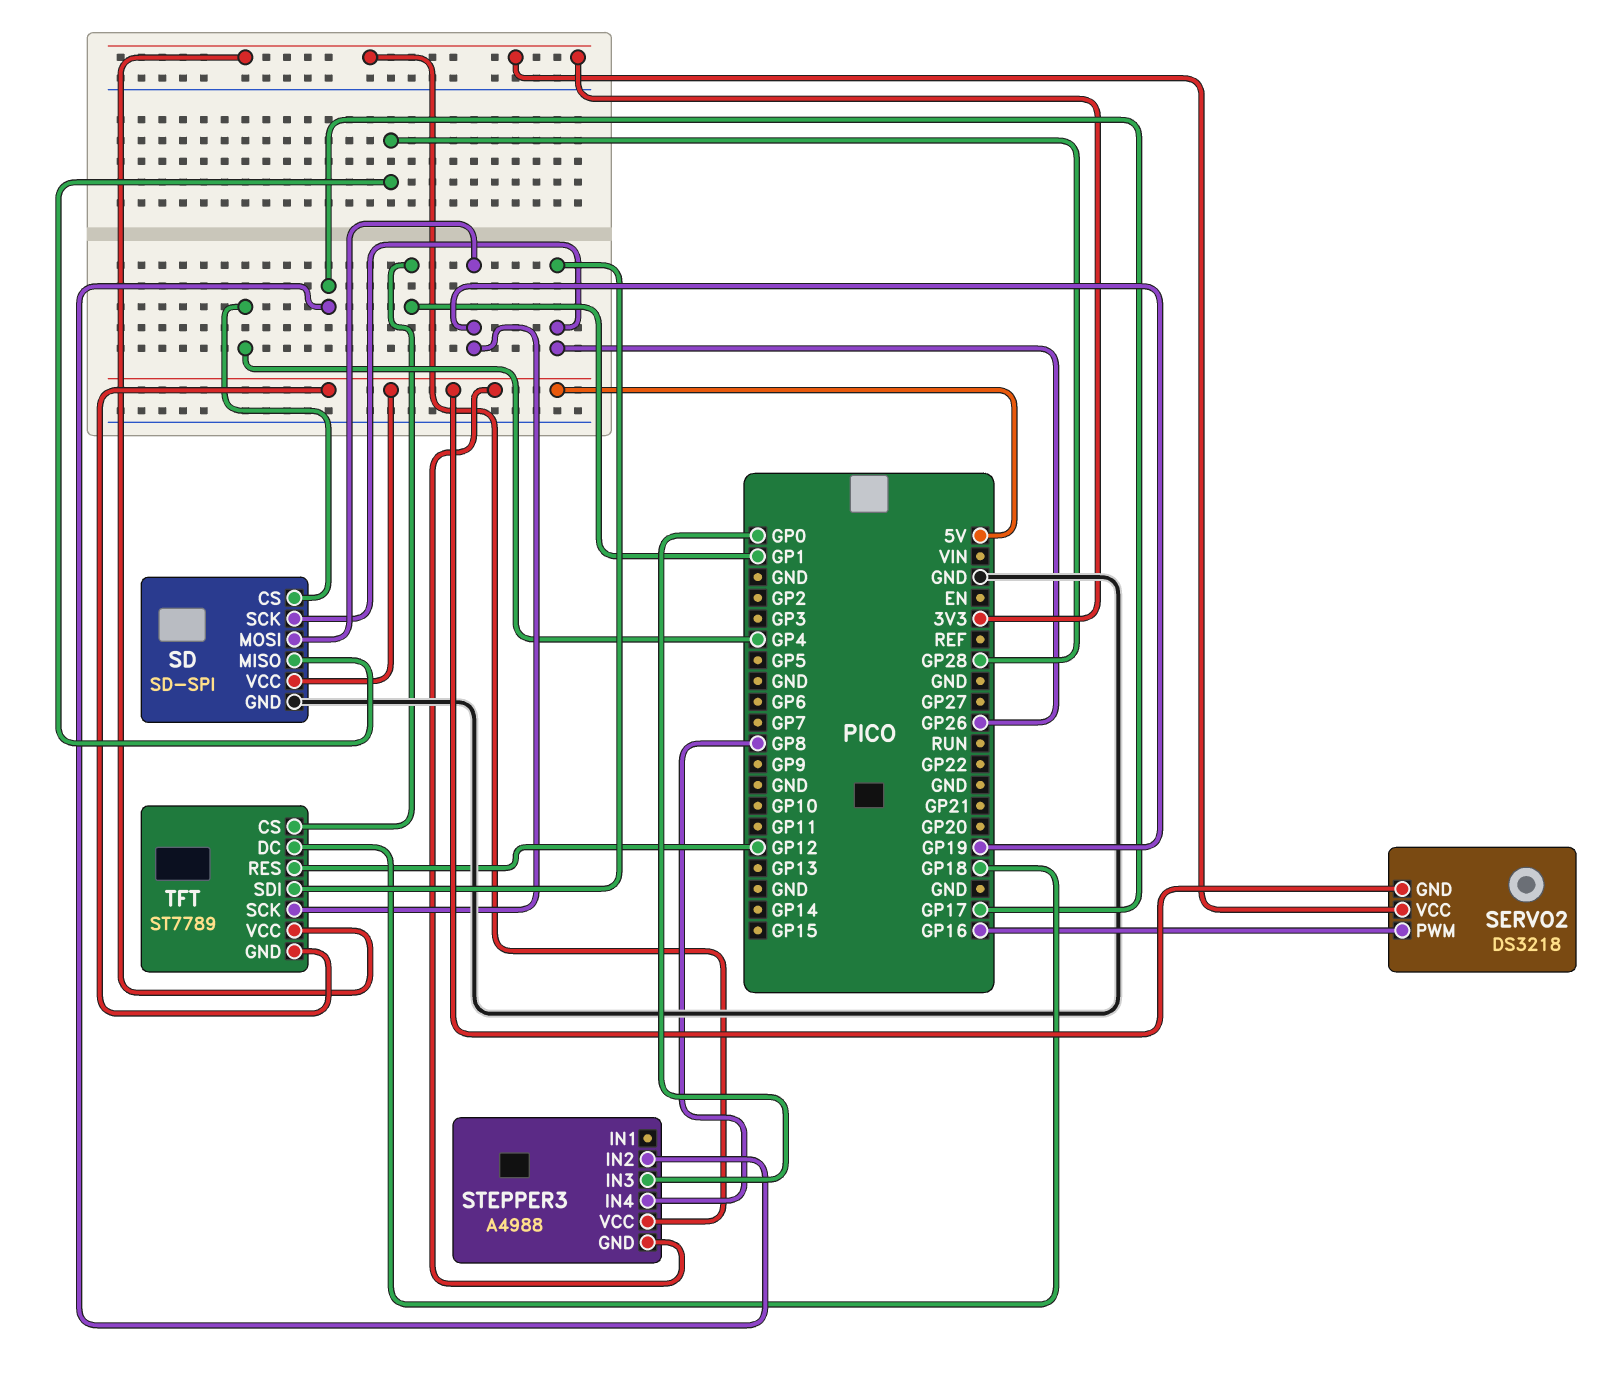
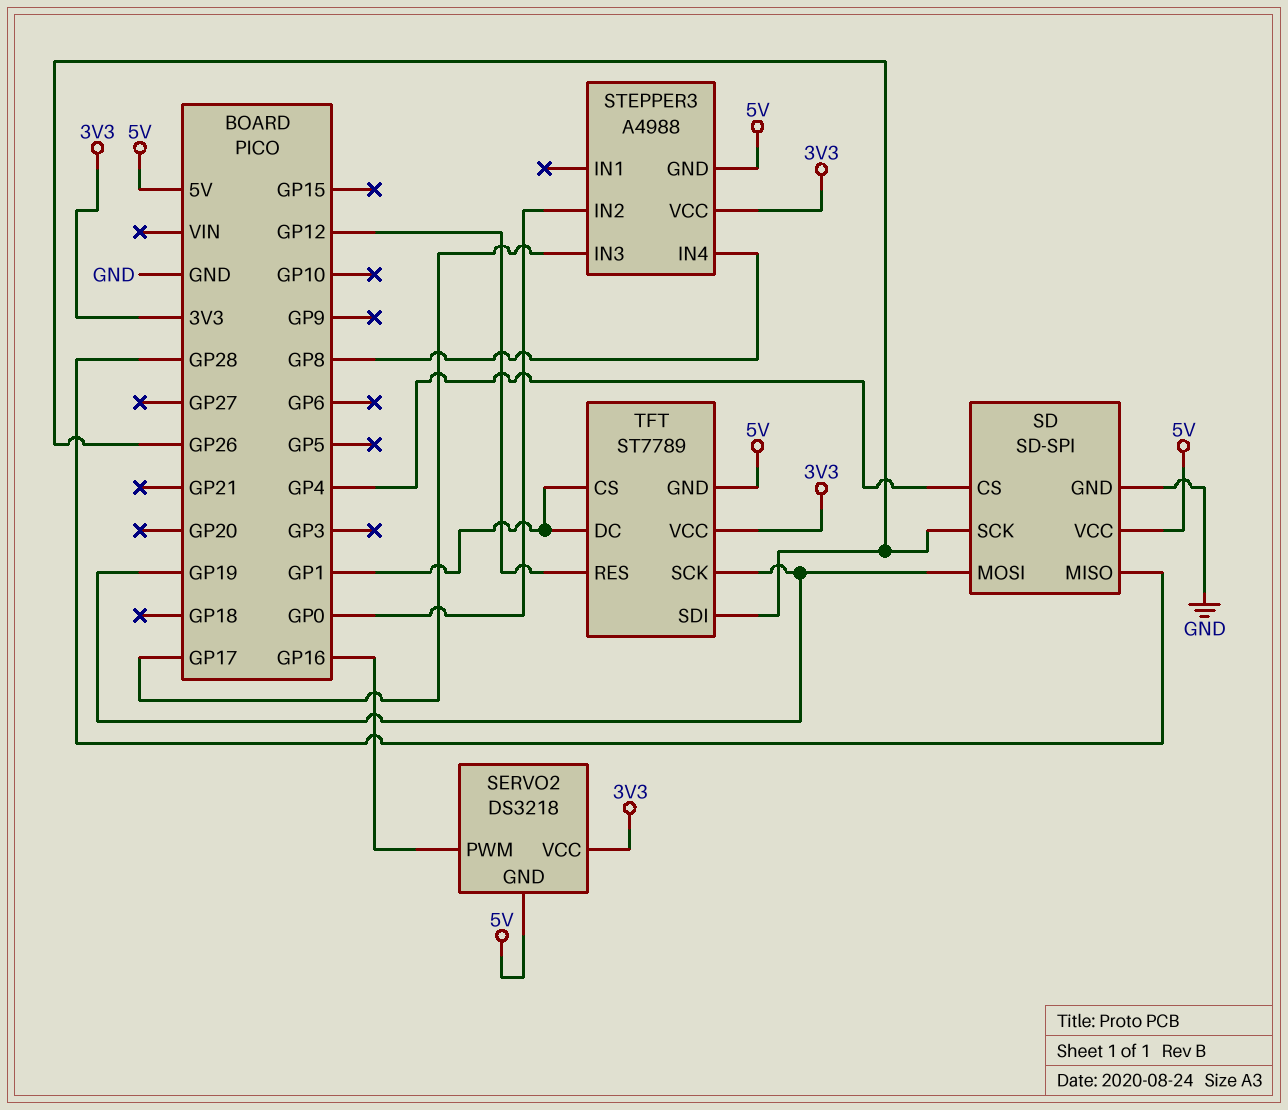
STEPPER3 pin IN2: GP17 -> GP0
STEPPER3 pin IN3: GP0 -> GP17
TFT pin DC: GP18 -> GP1

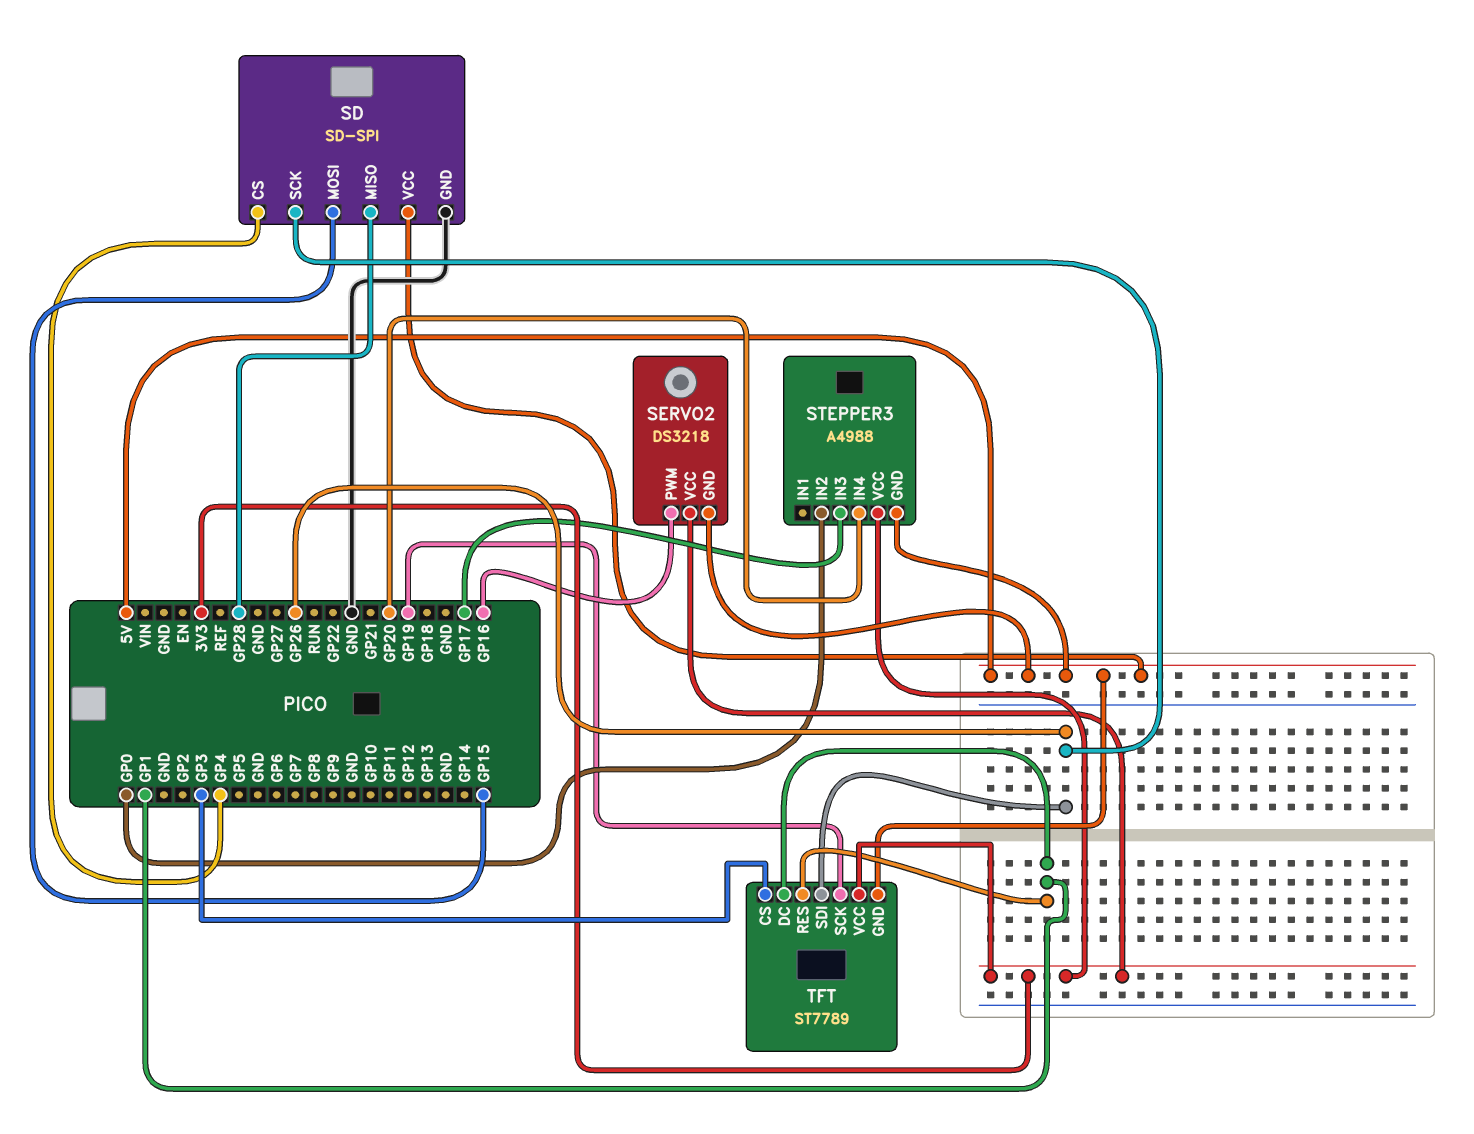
SD pin MOSI: GP19 -> GP15
STEPPER3 pin IN4: GP8 -> GP20
TFT pin CS: GP1 -> GP3
TFT pin RES: GP12 -> GP1

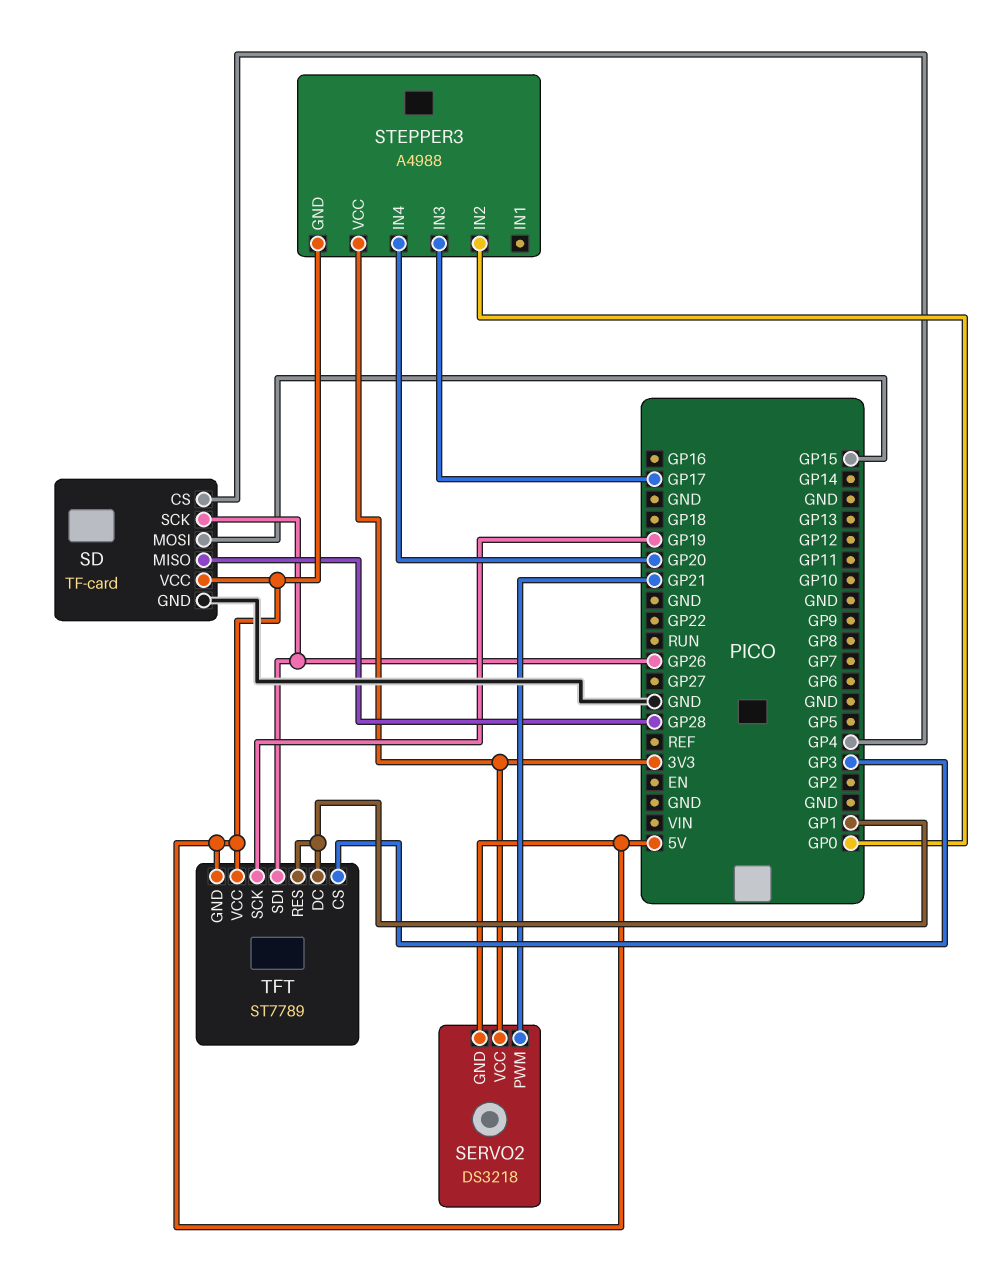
SD: SD-SPI -> TF-card
SERVO2 pin PWM: GP16 -> GP21
TFT pin VCC: 3V3 -> 5V

